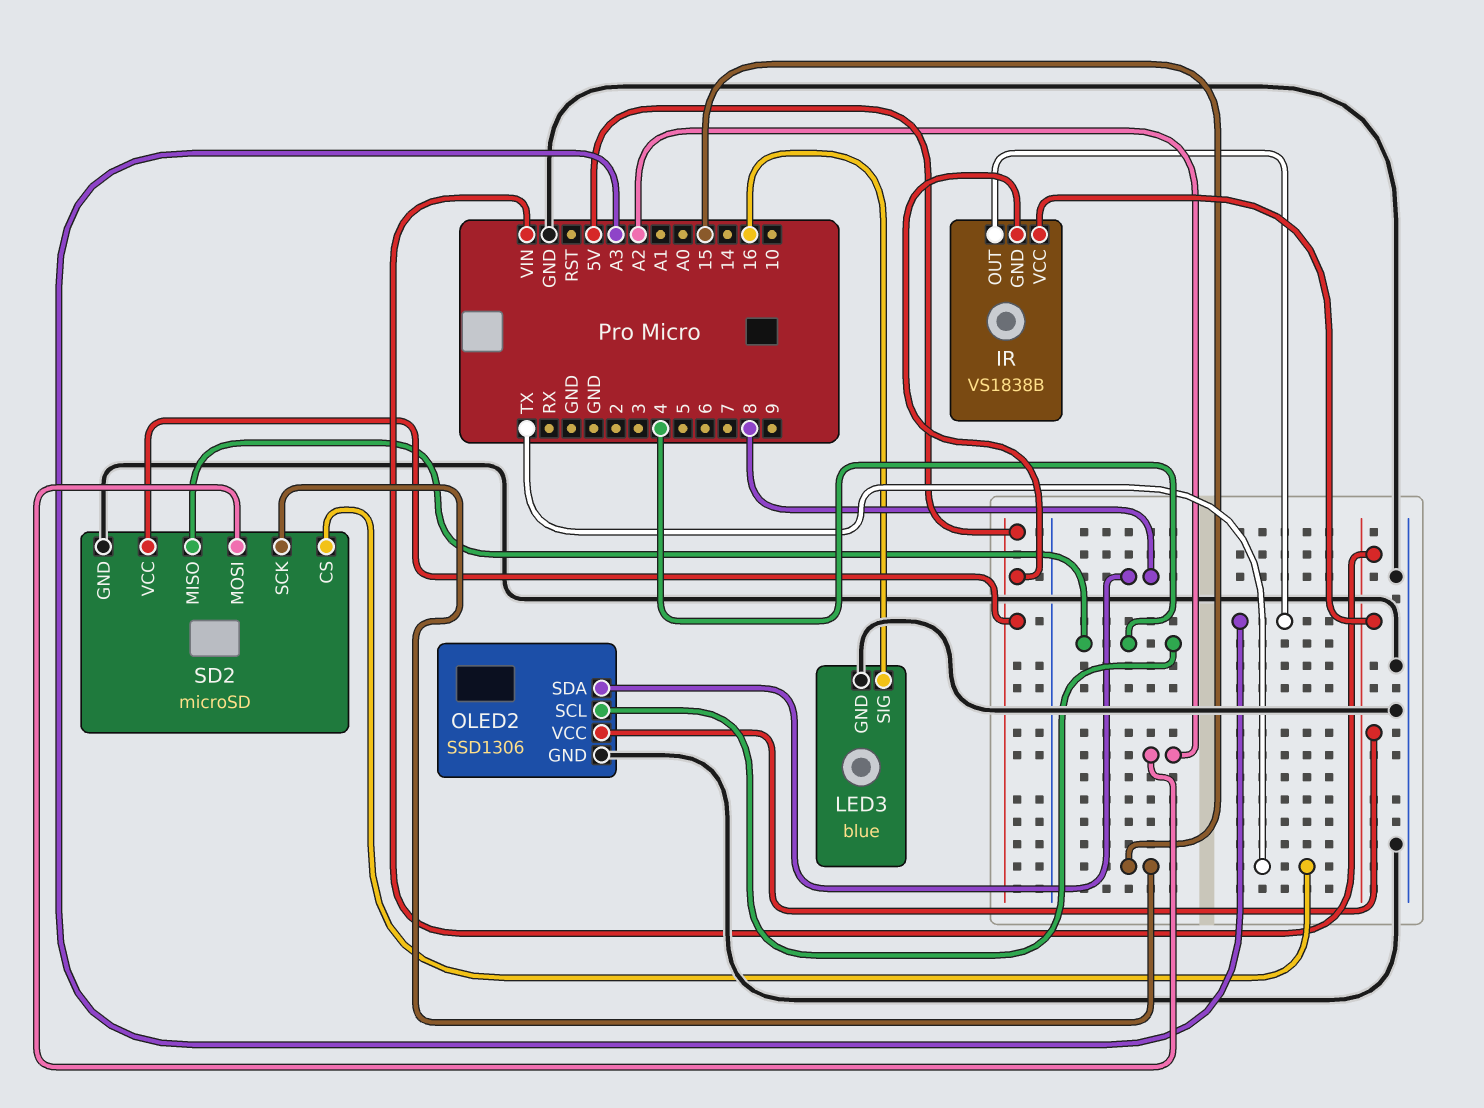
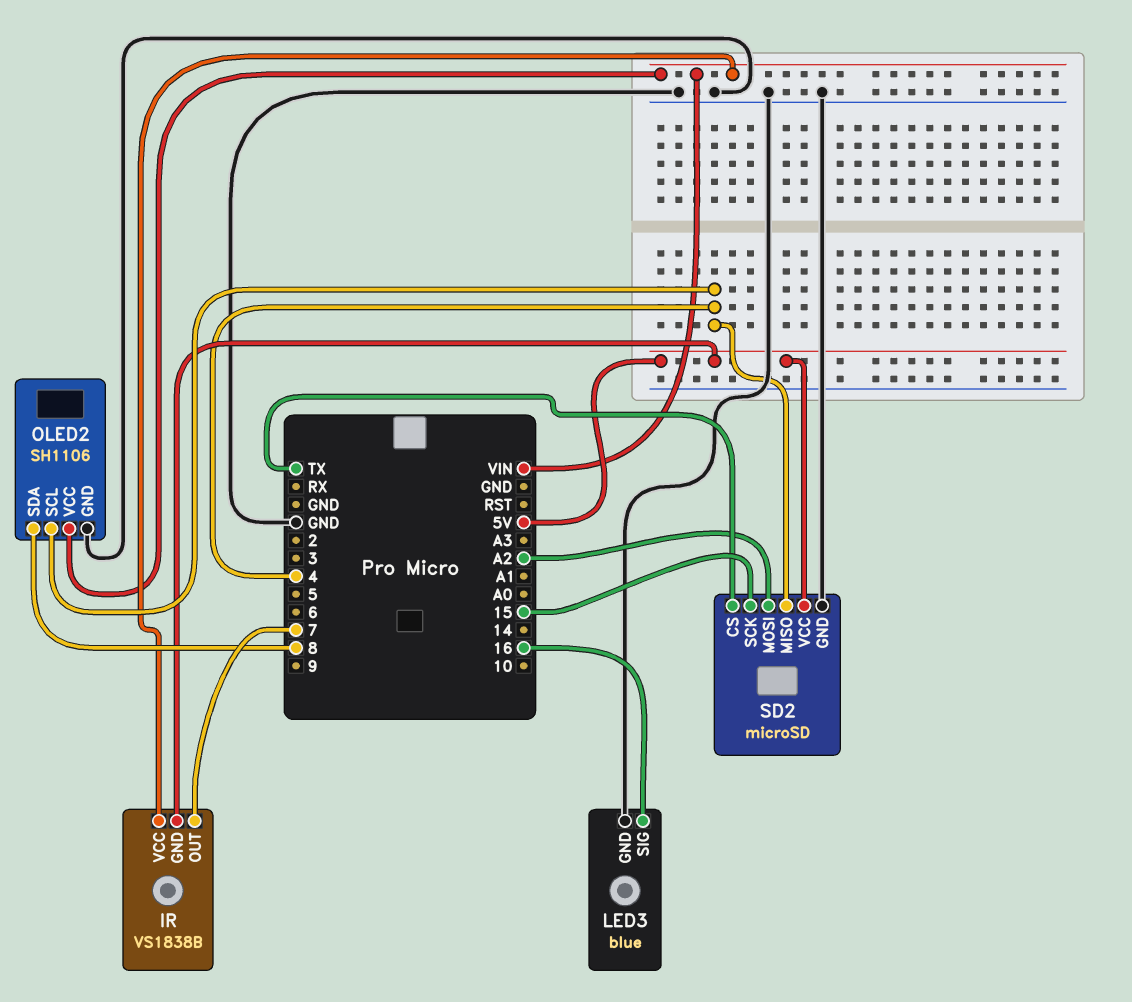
IR pin OUT: A3 -> 7
OLED2: SSD1306 -> SH1106

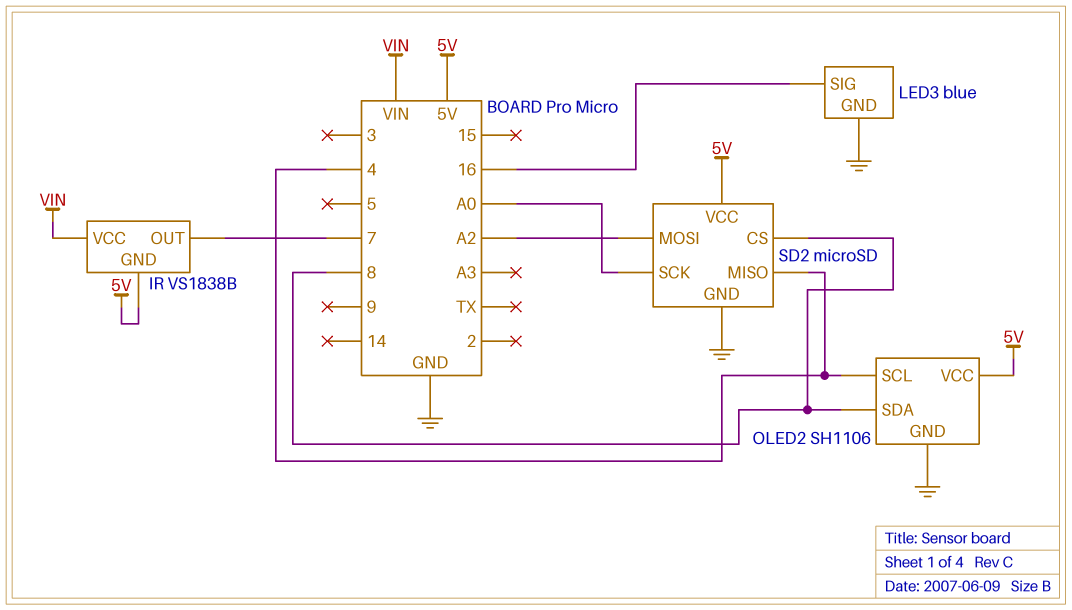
OLED2 pin VCC: VIN -> 5V
SD2 pin CS: TX -> 8
SD2 pin SCK: 15 -> A0

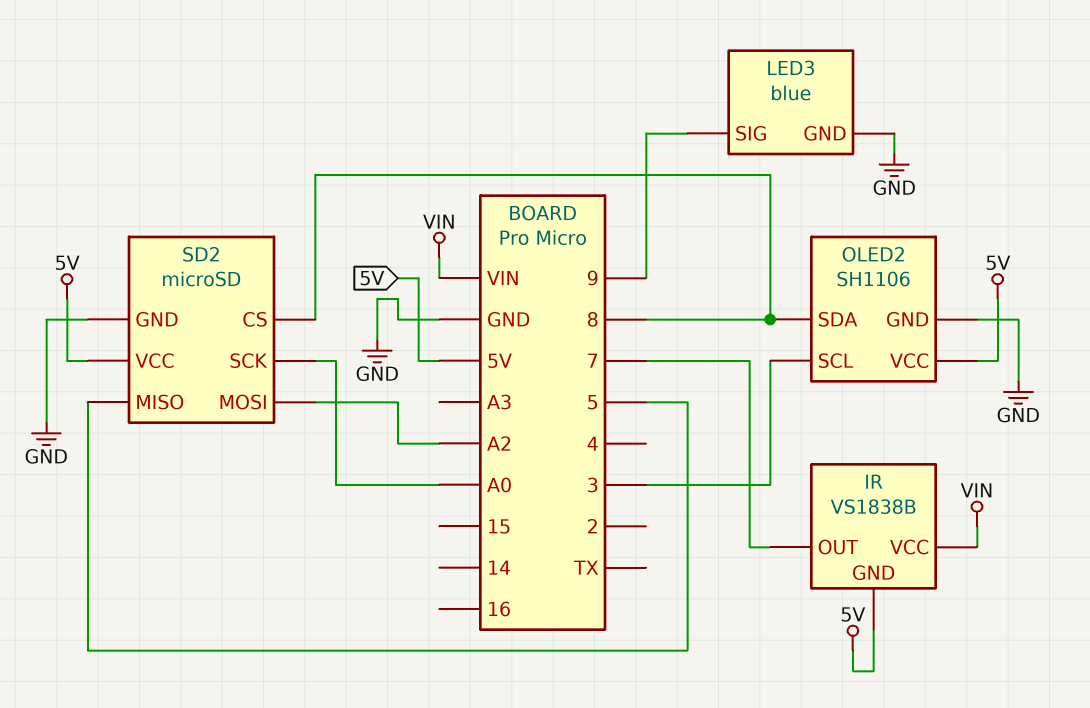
LED3 pin SIG: 16 -> 9
OLED2 pin SCL: 4 -> 3
SD2 pin MISO: 4 -> 5

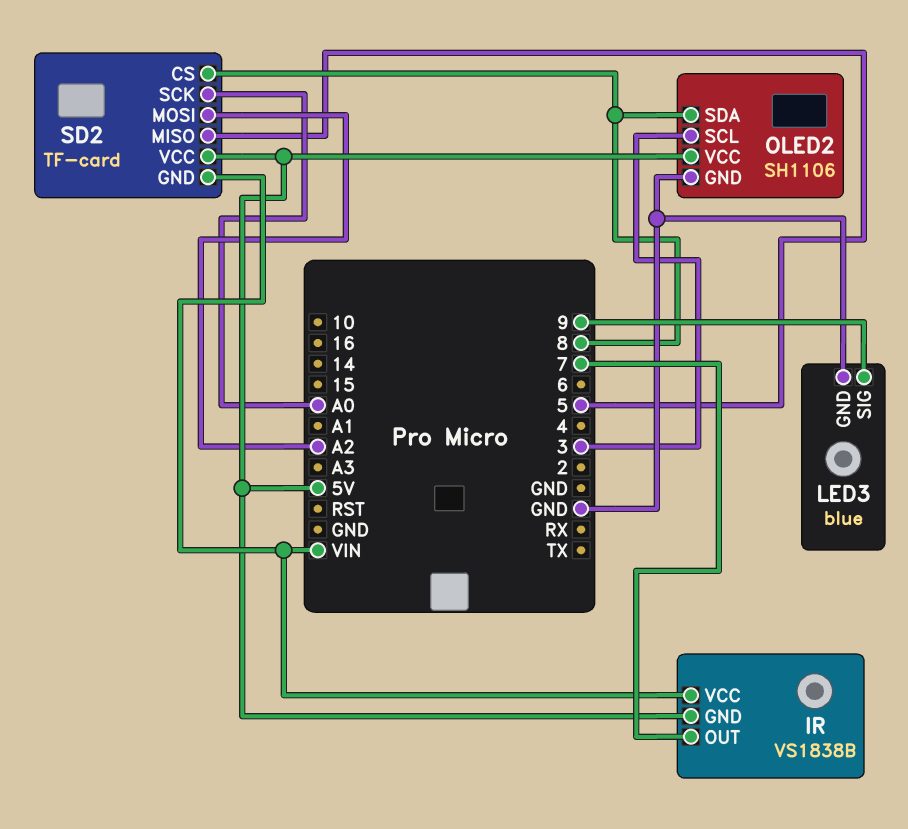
SD2: microSD -> TF-card
SD2 pin GND: GND -> VIN

